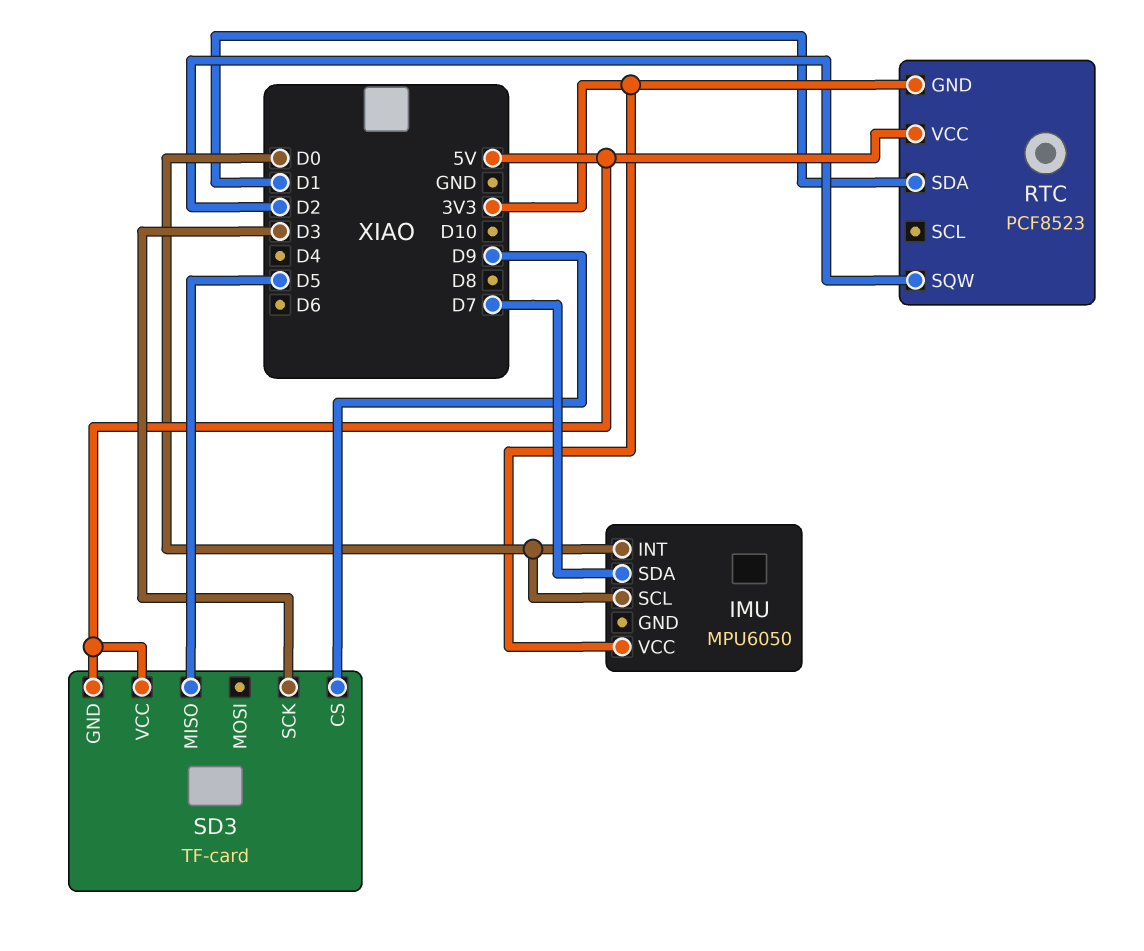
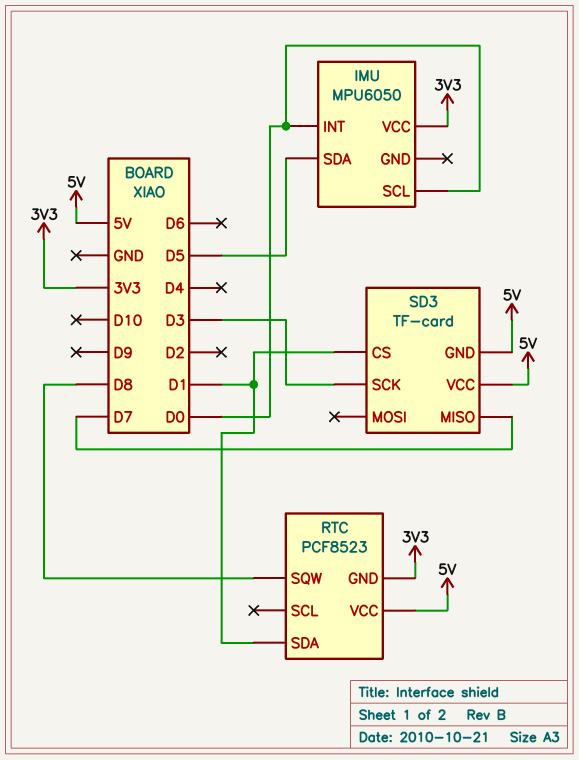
IMU pin SDA: D7 -> D5
RTC pin SQW: D2 -> D8
SD3 pin CS: D9 -> D1
SD3 pin MISO: D5 -> D7

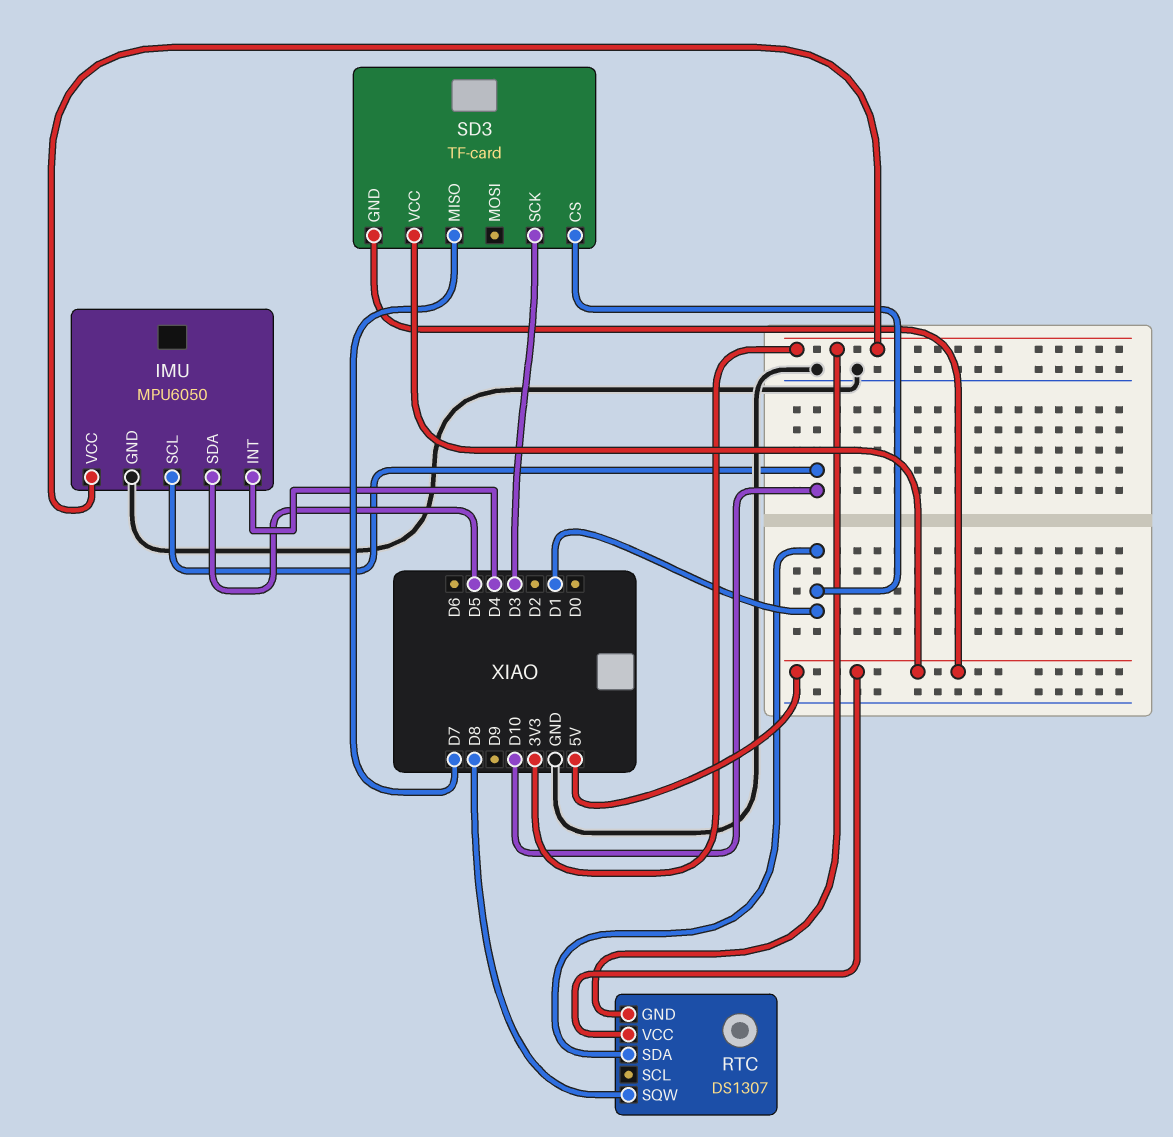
IMU pin GND: none -> GND
IMU pin INT: D0 -> D4
IMU pin SCL: D0 -> D10
RTC: PCF8523 -> DS1307

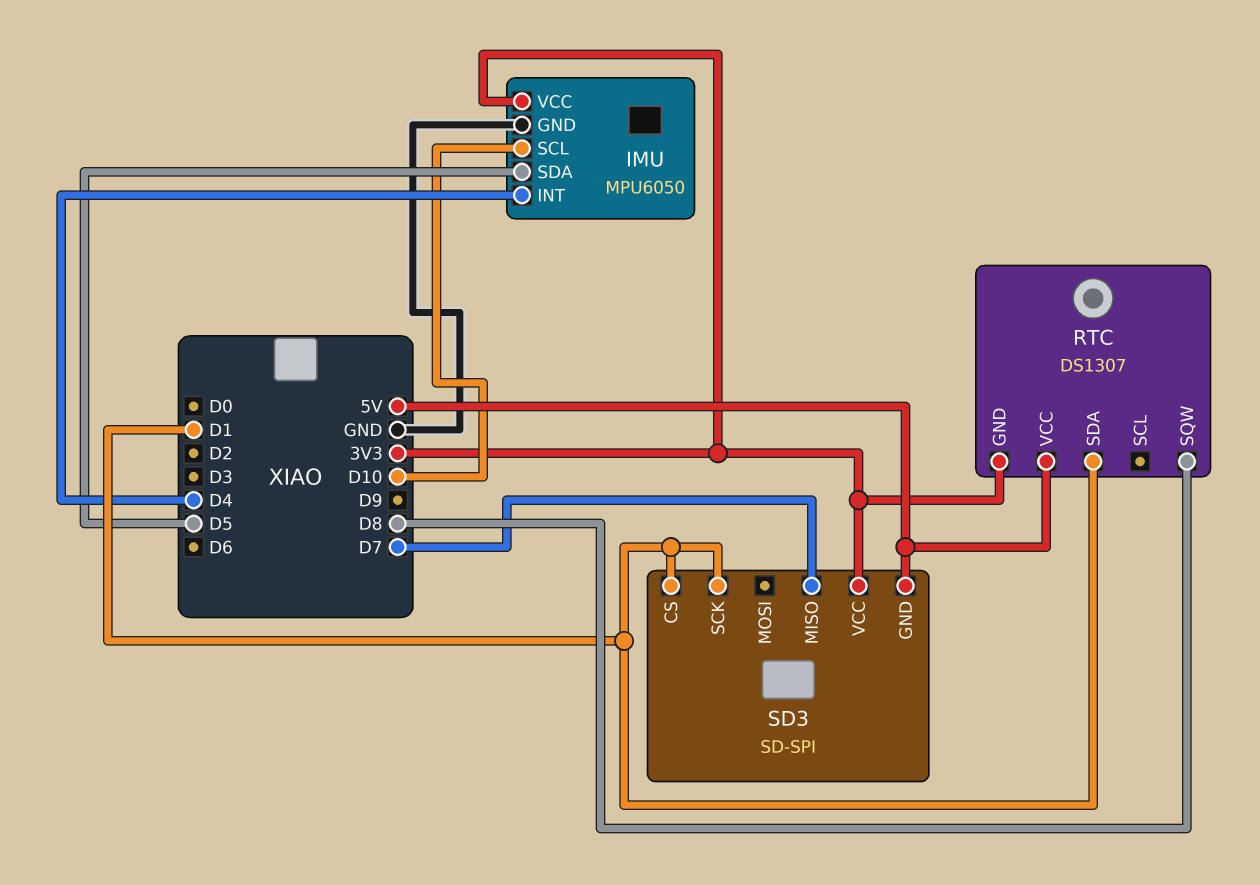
SD3: TF-card -> SD-SPI
SD3 pin SCK: D3 -> D1
SD3 pin VCC: 5V -> 3V3

